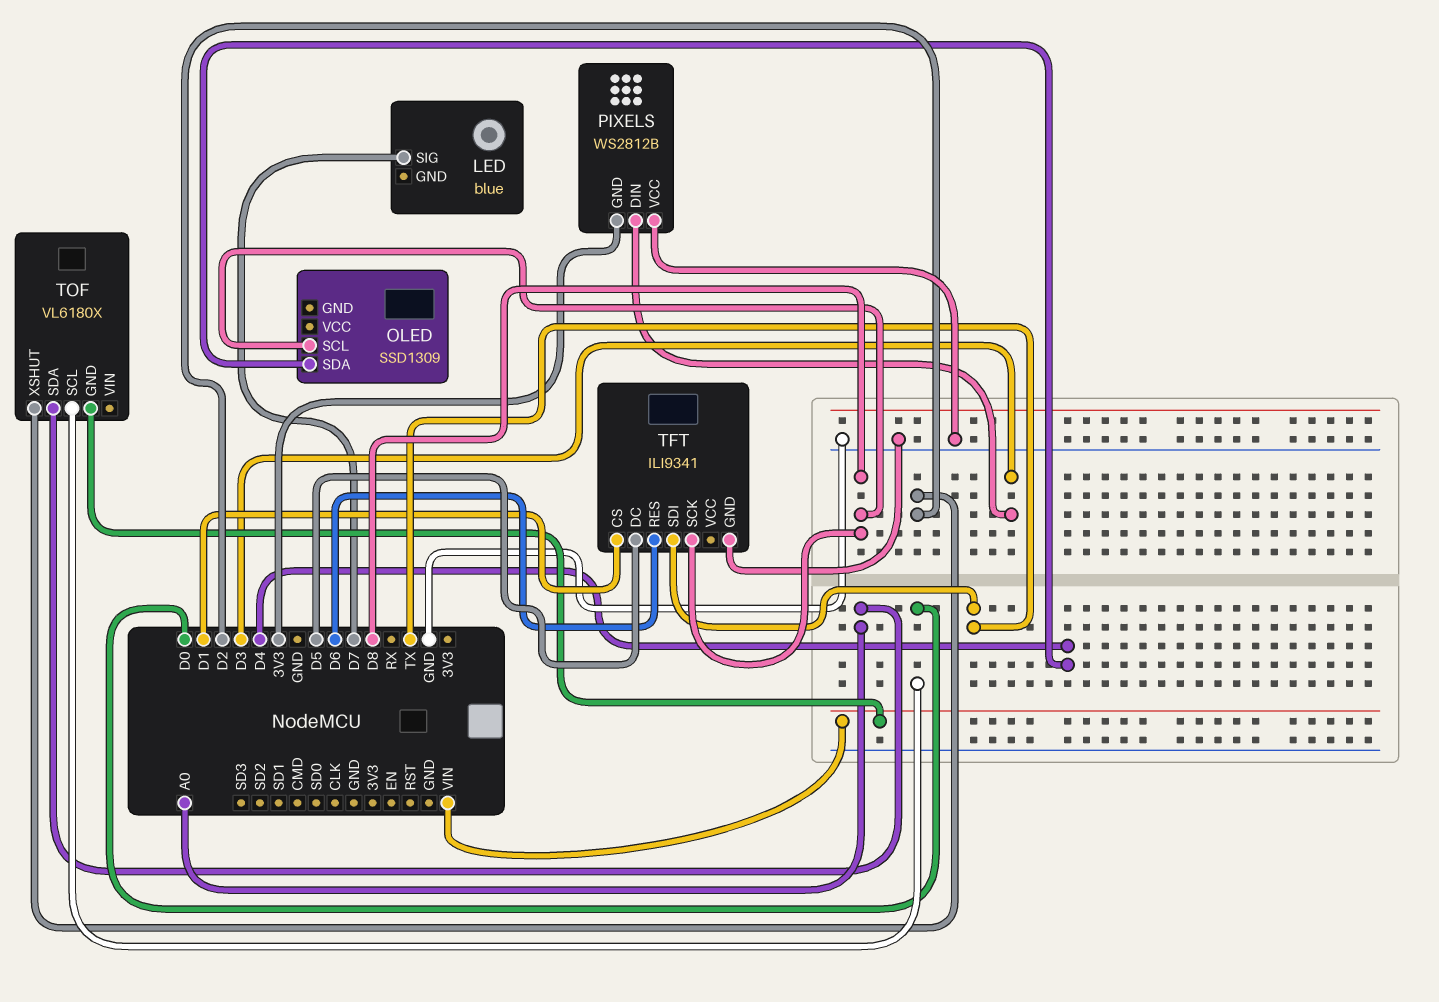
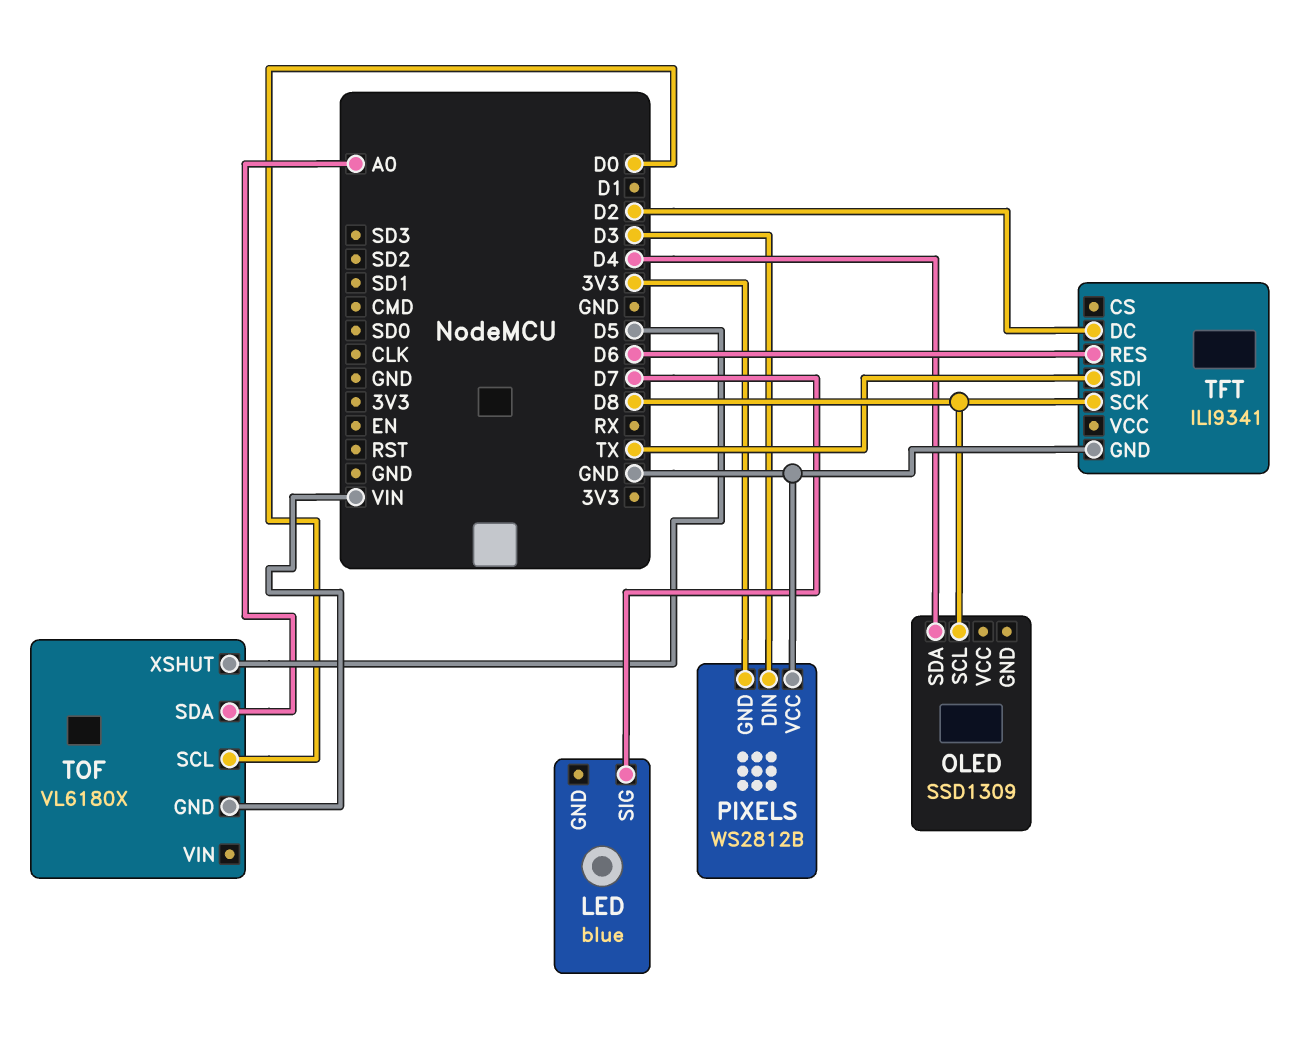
TFT pin CS: D1 -> none
TFT pin DC: D5 -> D2
TOF pin XSHUT: D2 -> D5

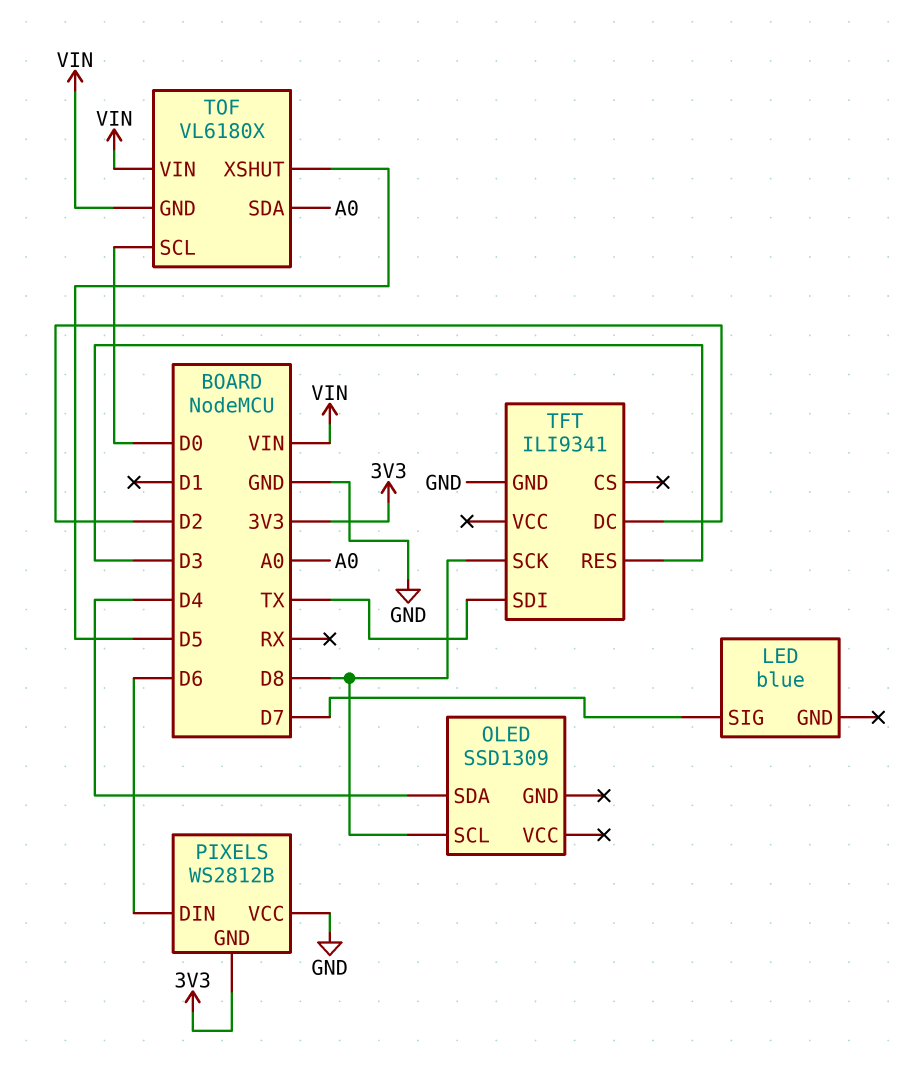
PIXELS pin DIN: D3 -> D6
TFT pin RES: D6 -> D3
TOF pin VIN: none -> VIN

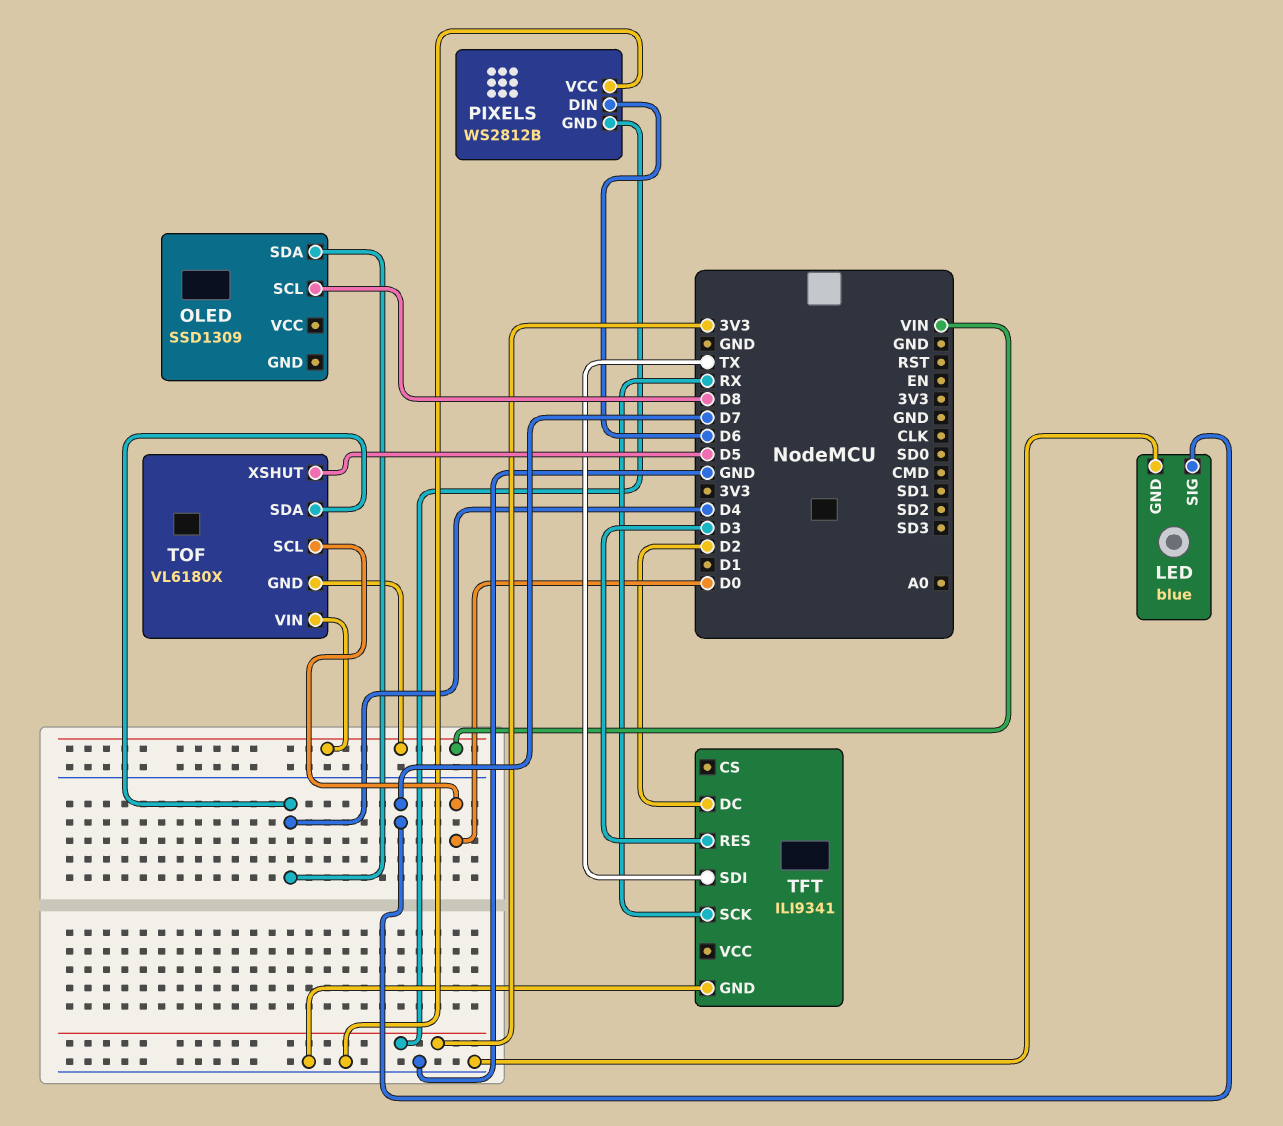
LED pin GND: none -> GND
TFT pin SCK: D8 -> RX
TOF pin SDA: A0 -> D4

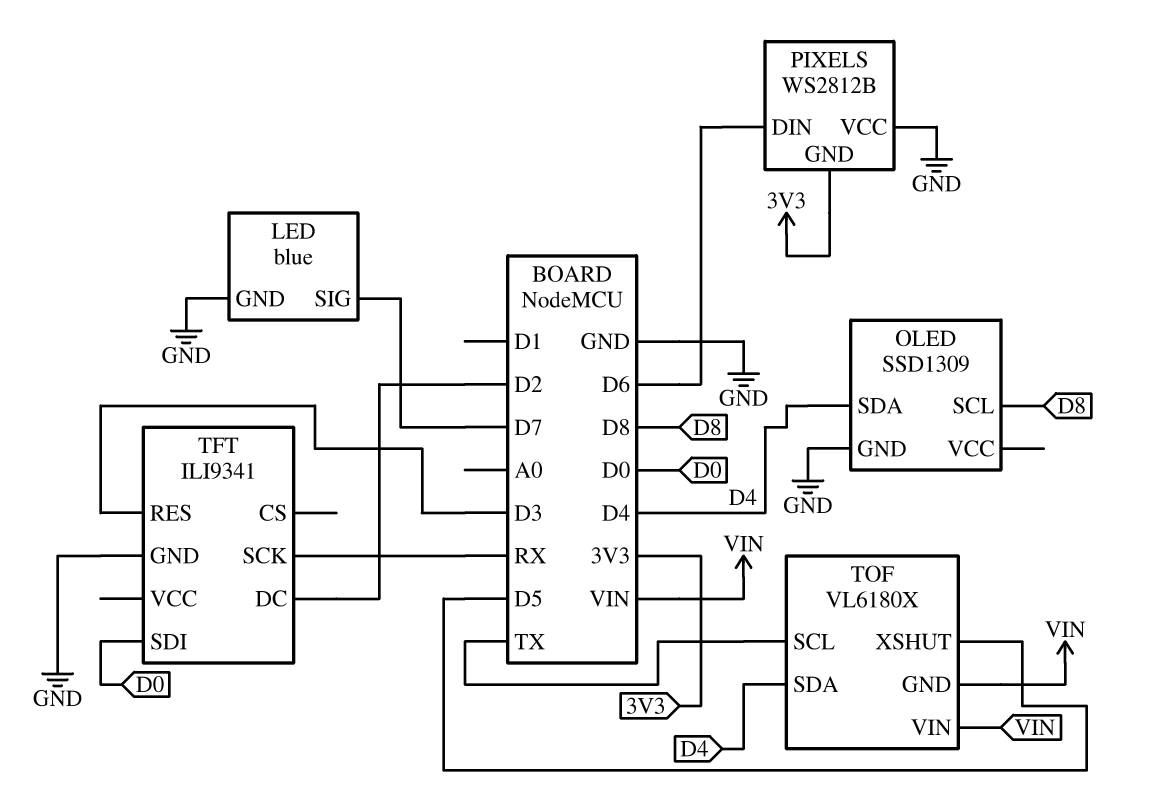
OLED pin GND: none -> GND
TFT pin SDI: TX -> D0
TOF pin SCL: D0 -> TX

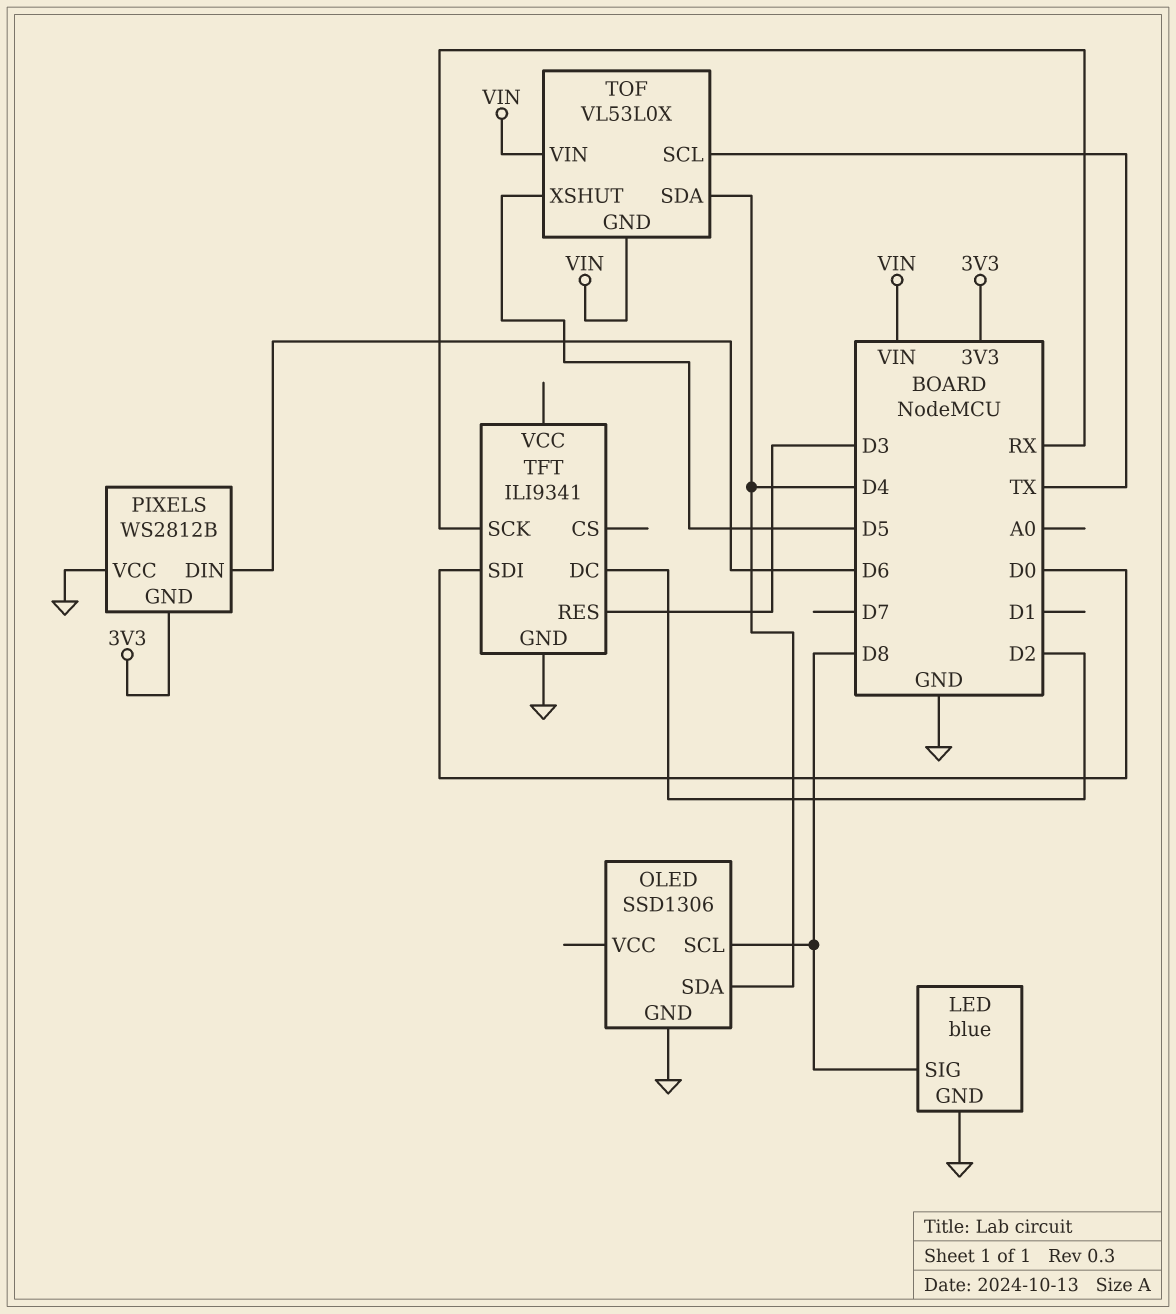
LED pin SIG: D7 -> D8
OLED: SSD1309 -> SSD1306
TOF: VL6180X -> VL53L0X

